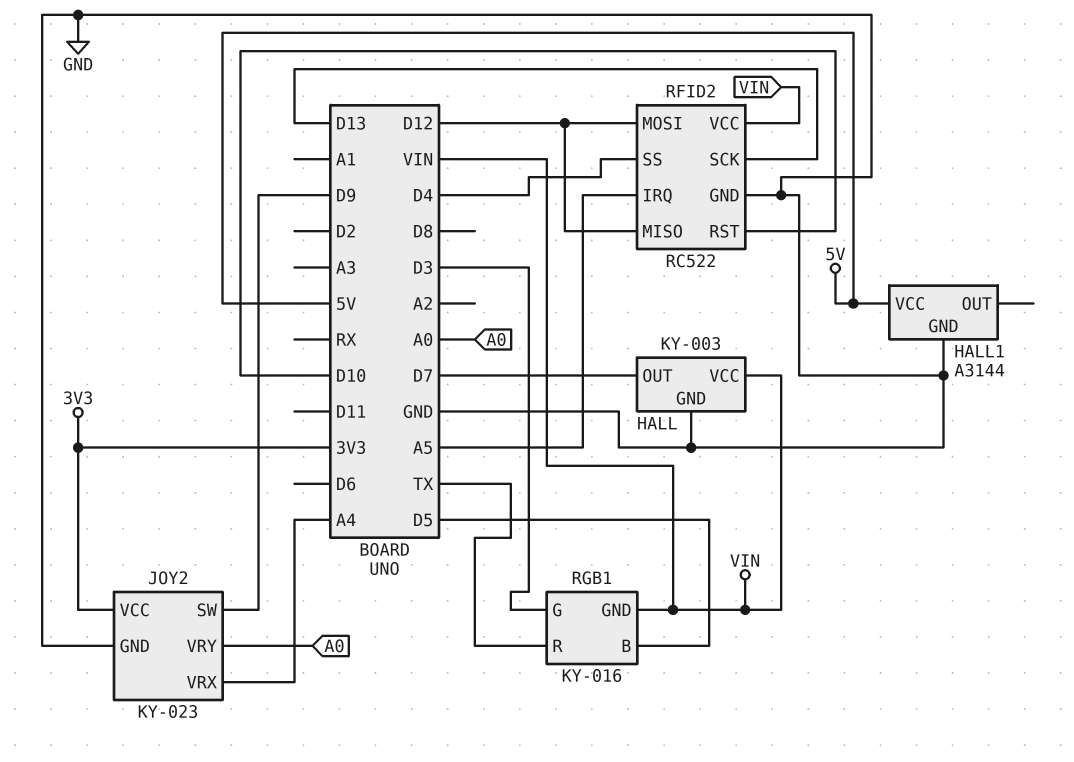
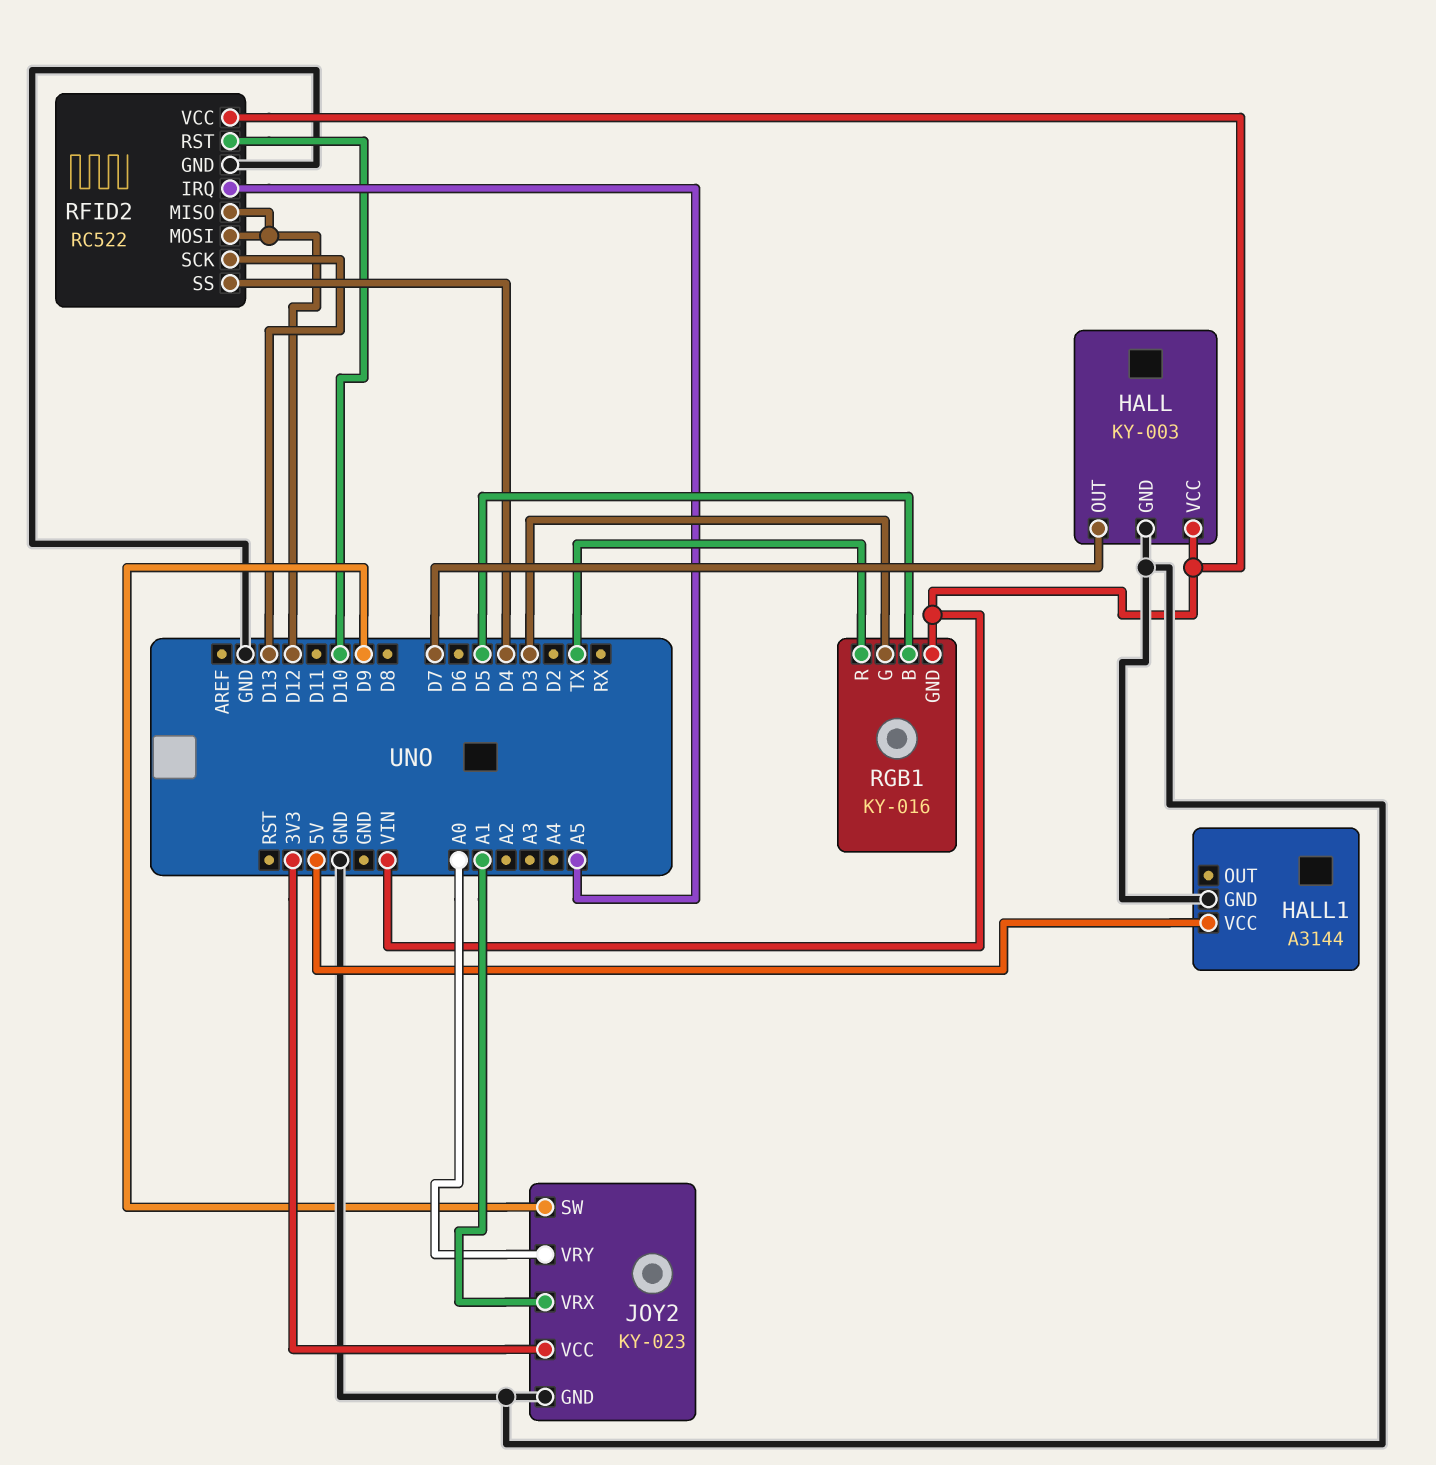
JOY2 pin VRX: A4 -> A1

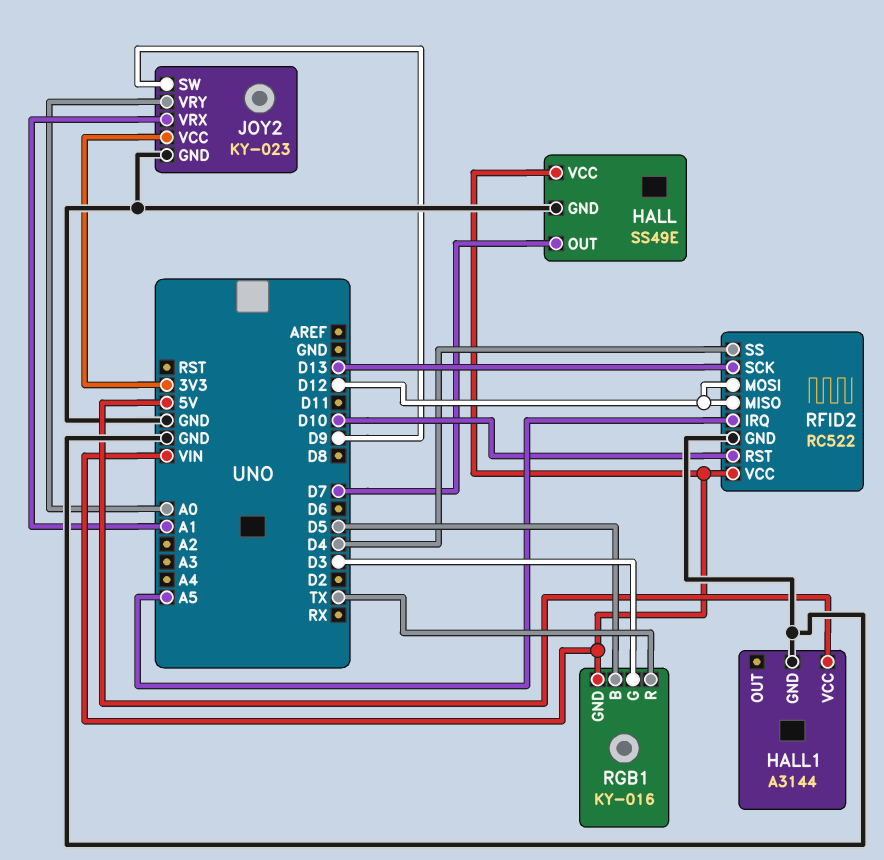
HALL: KY-003 -> SS49E

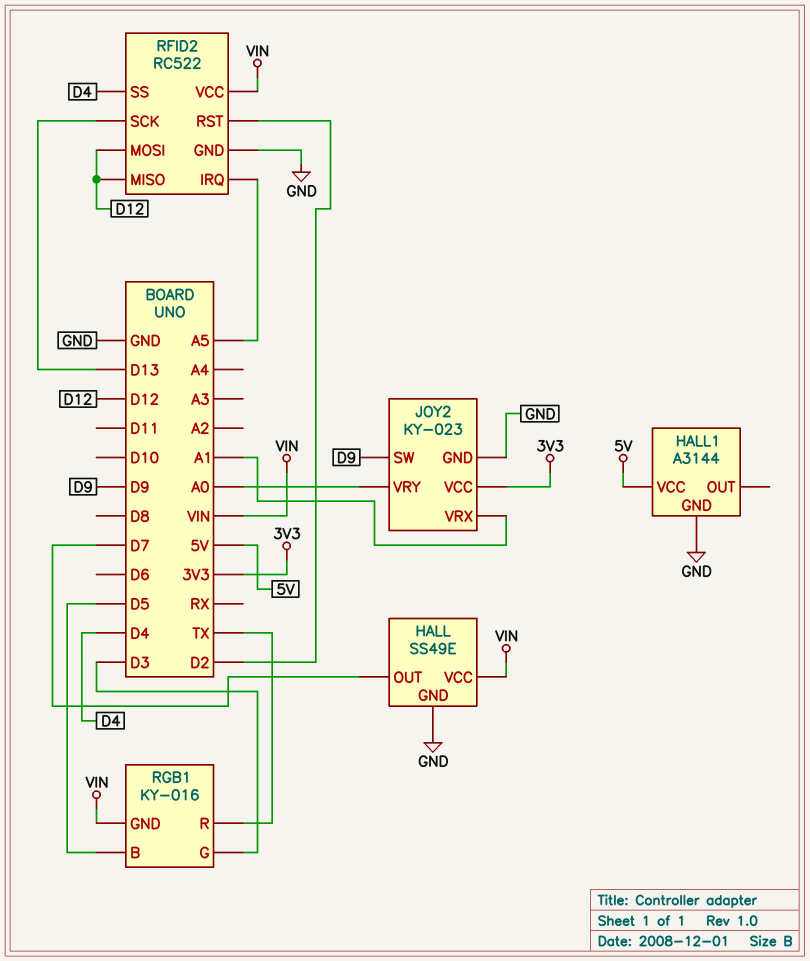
RFID2 pin RST: D10 -> D2

